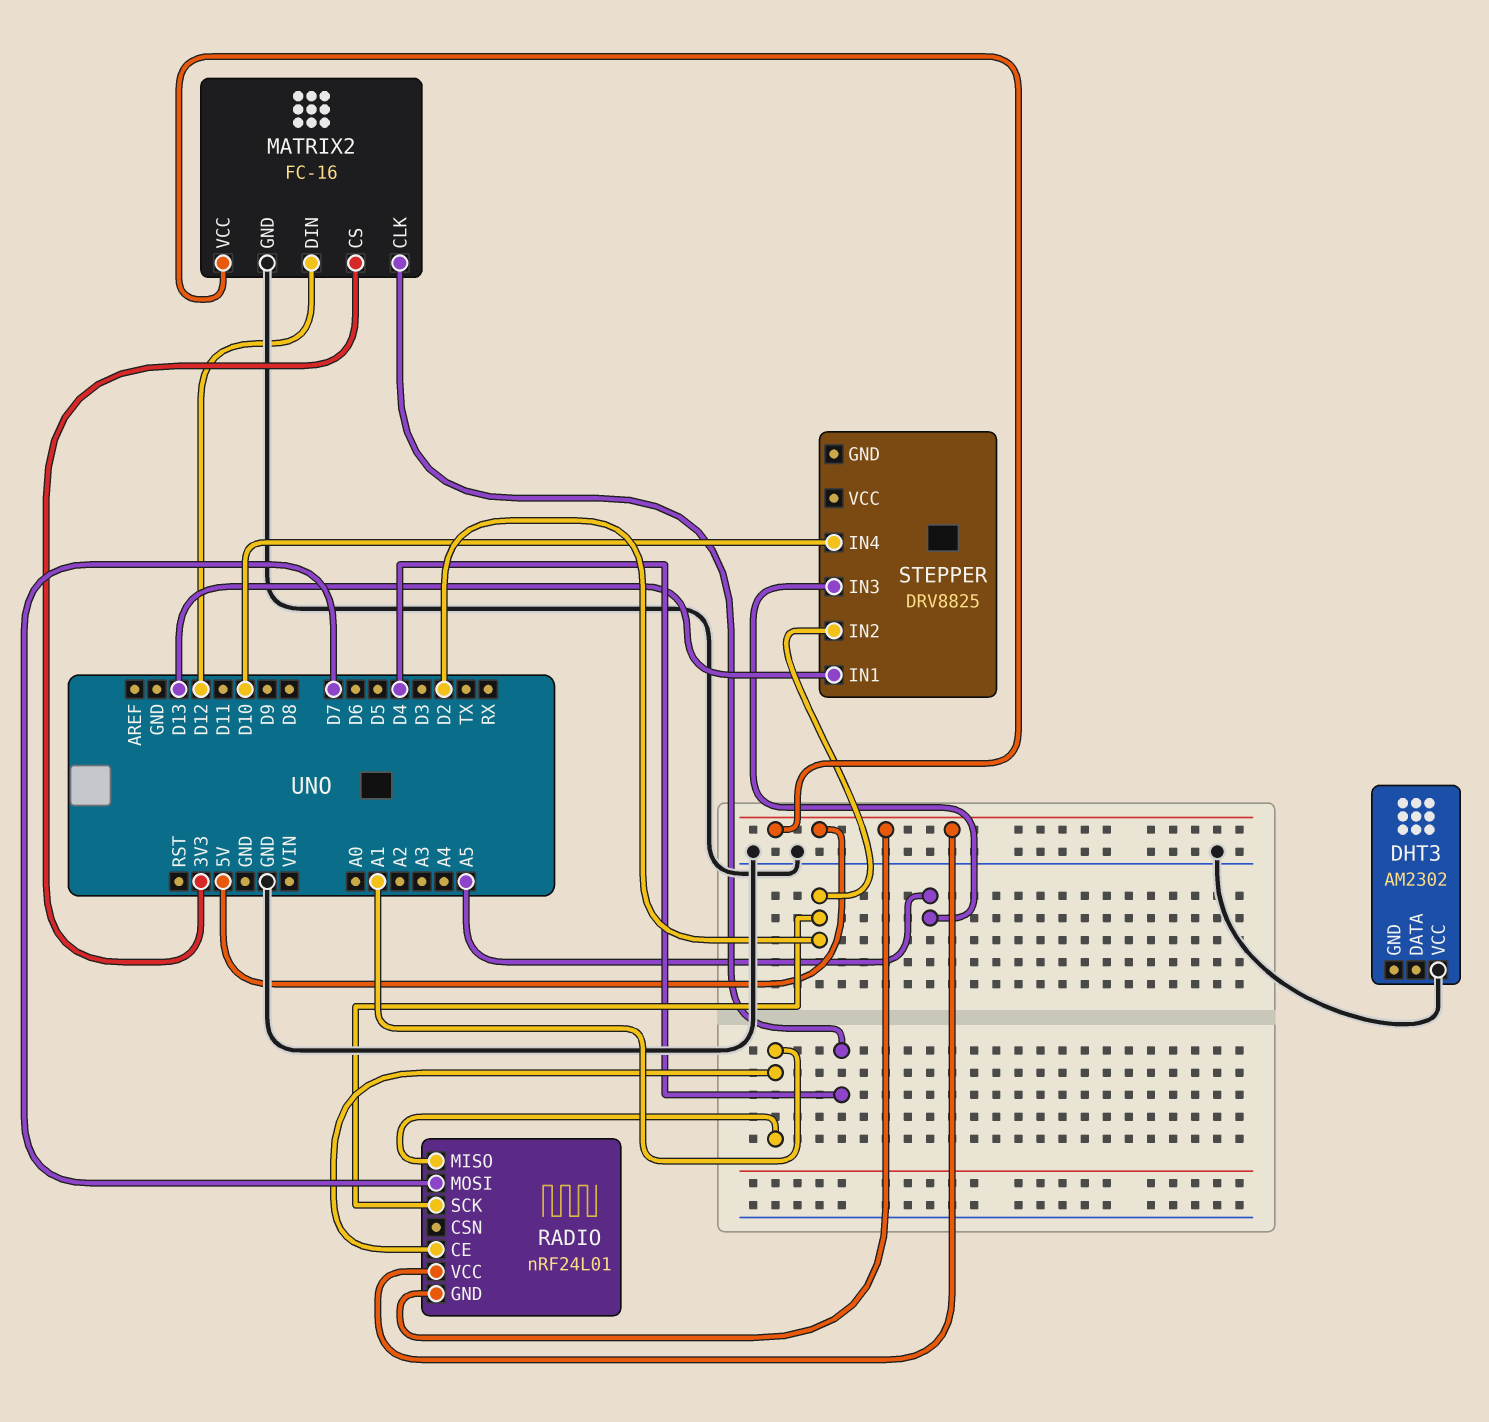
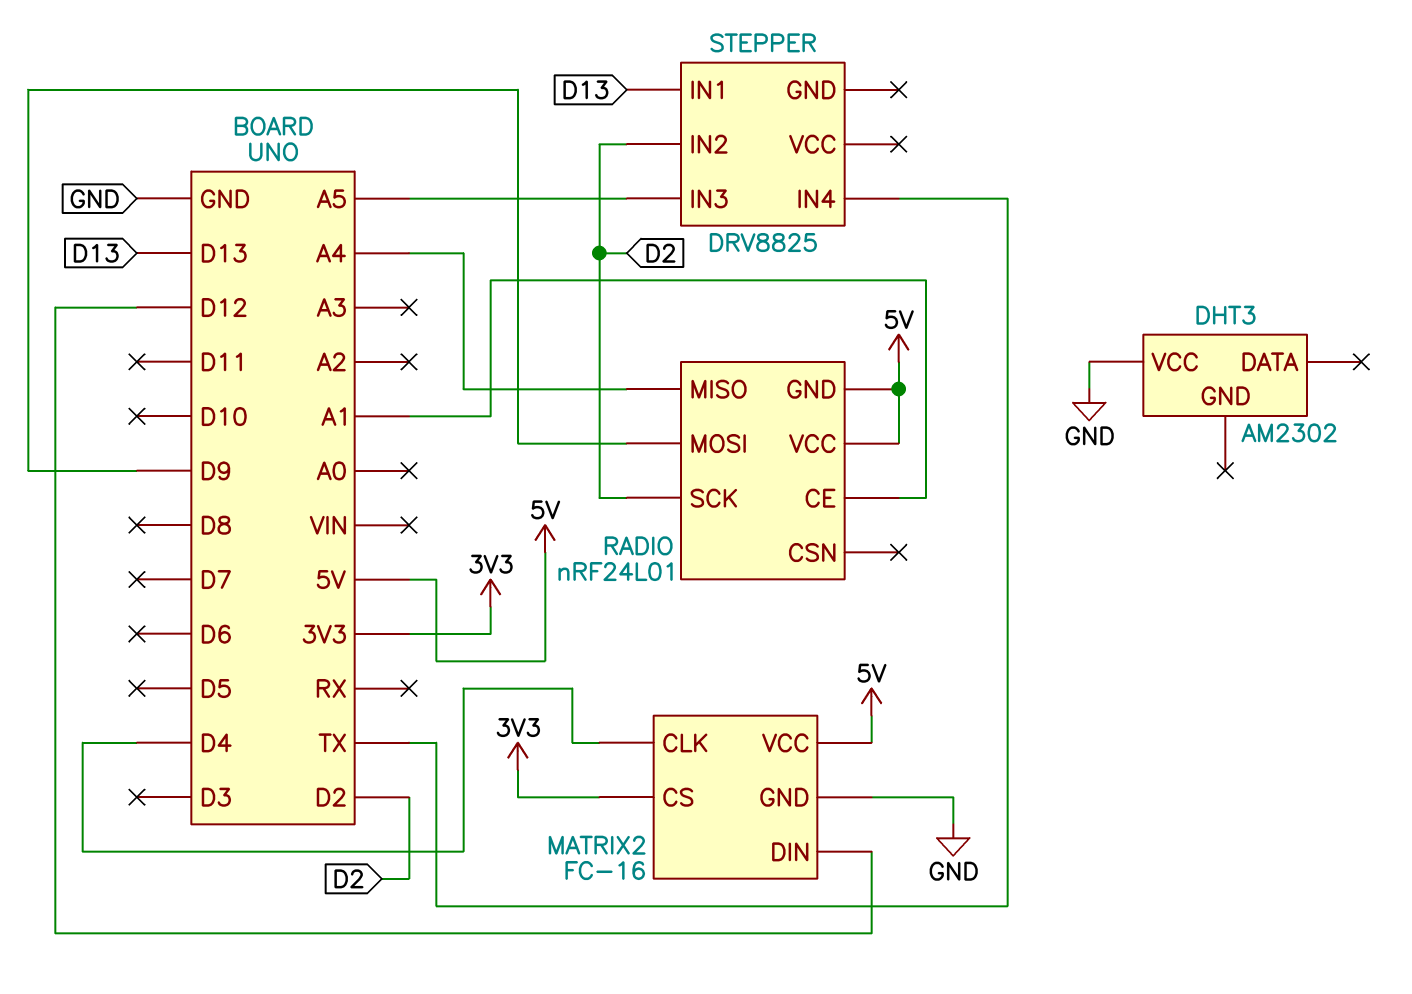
RADIO pin MISO: A1 -> A4
RADIO pin MOSI: D7 -> D9
STEPPER pin IN4: D10 -> TX

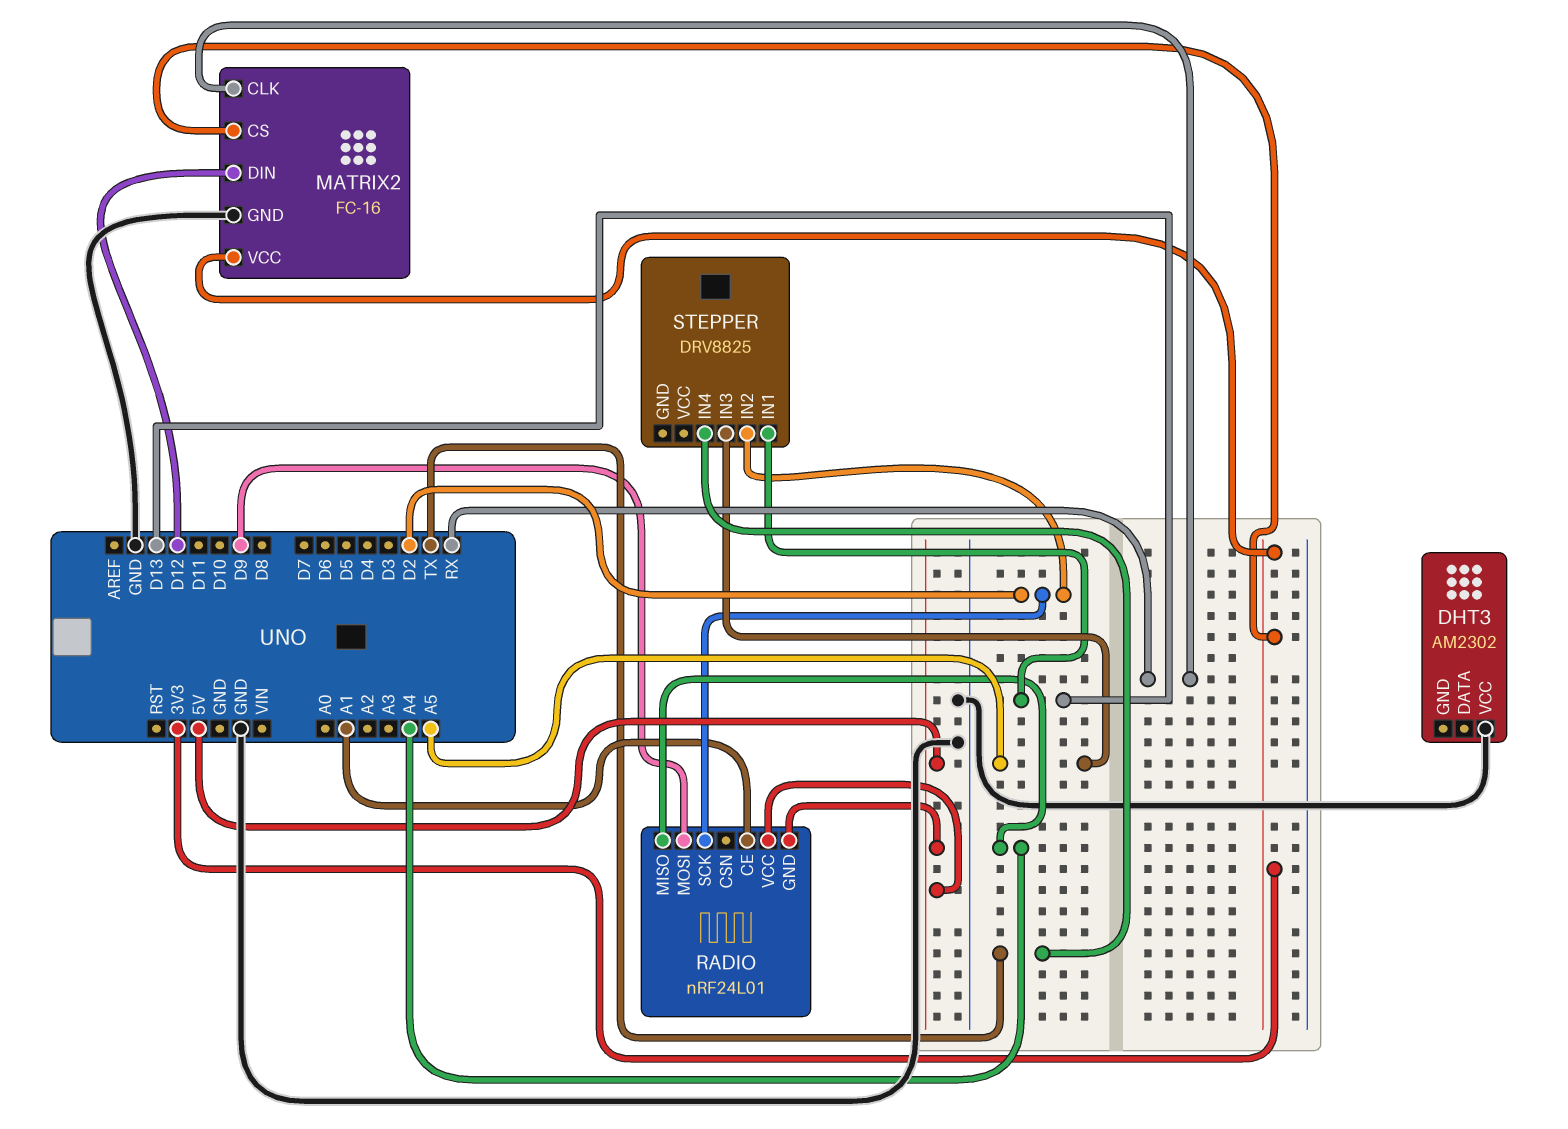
MATRIX2 pin CLK: D4 -> RX
MATRIX2 pin VCC: 5V -> 3V3

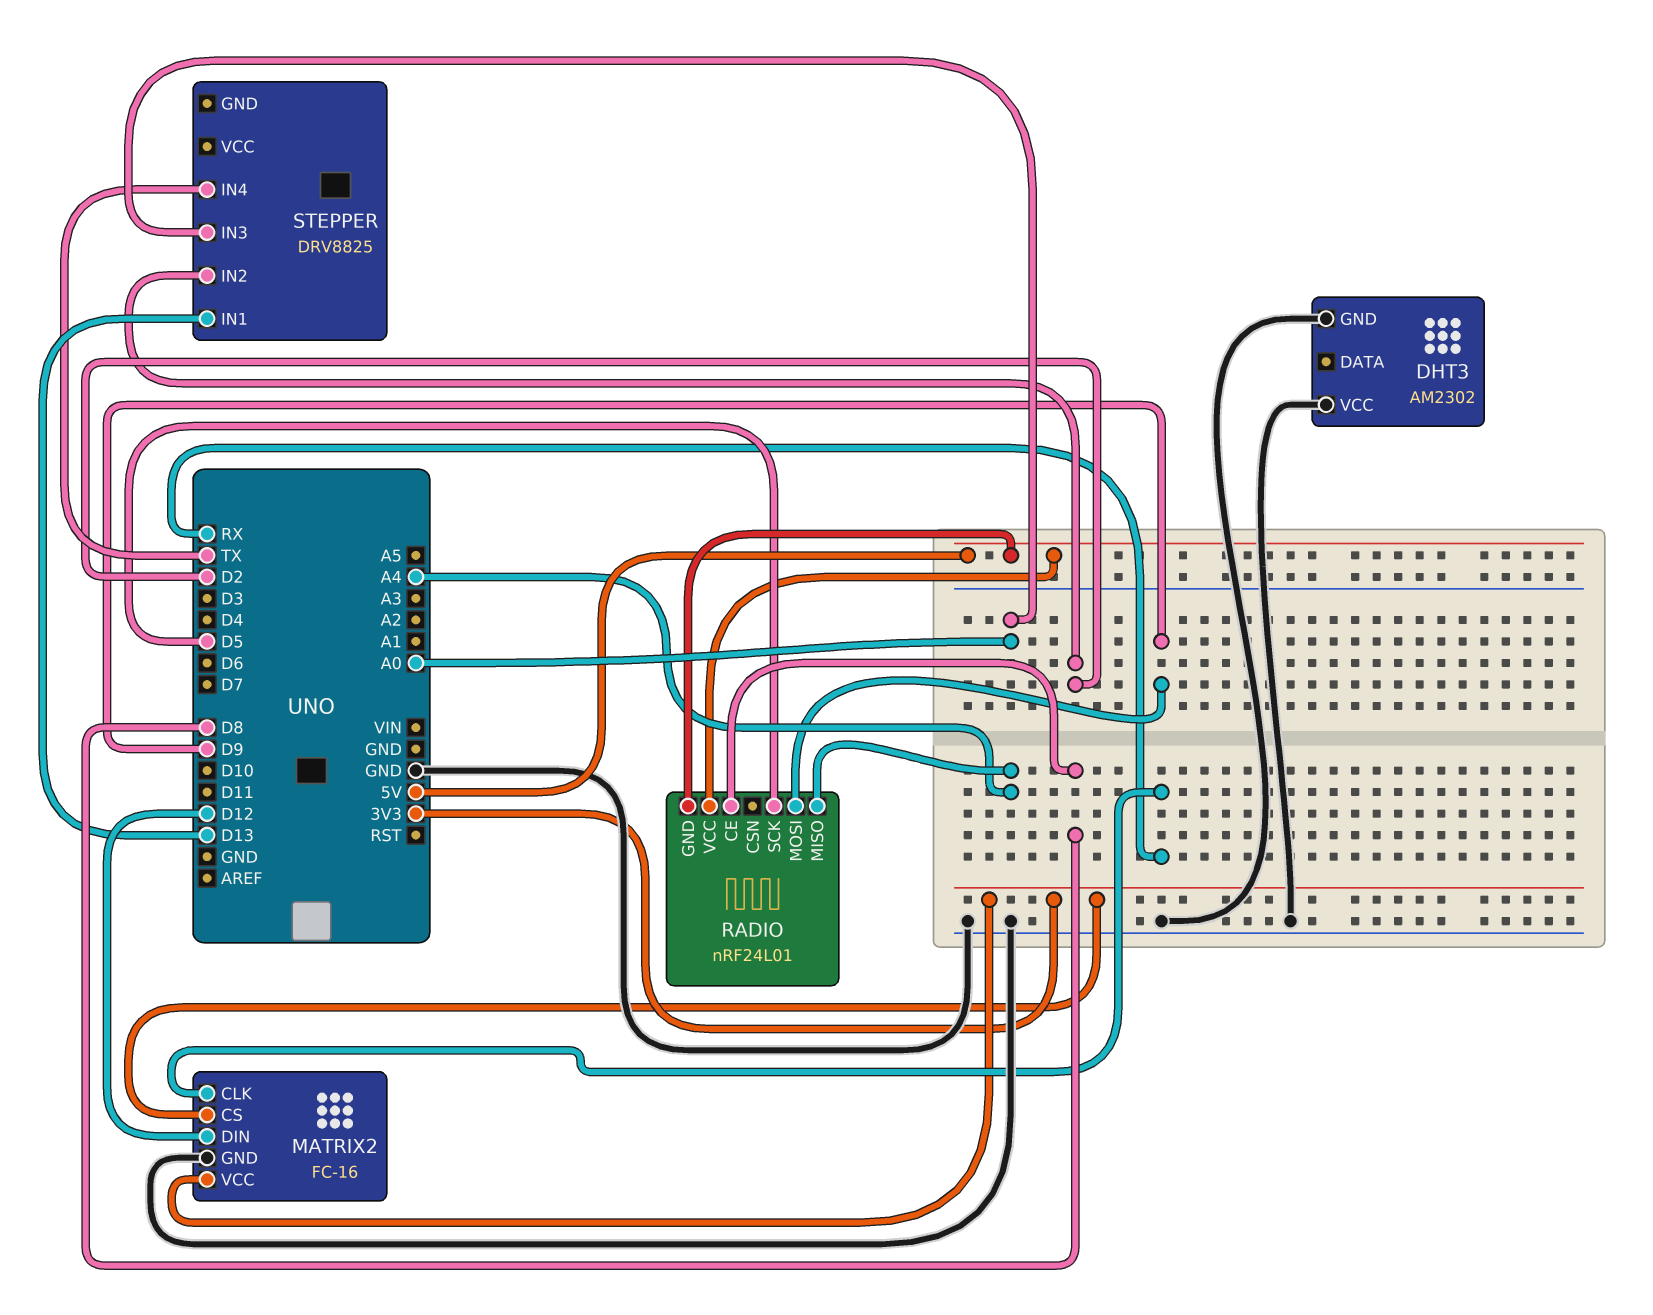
DHT3 pin GND: none -> GND
RADIO pin CE: A1 -> D8
RADIO pin SCK: D2 -> D5
STEPPER pin IN3: A5 -> A0

